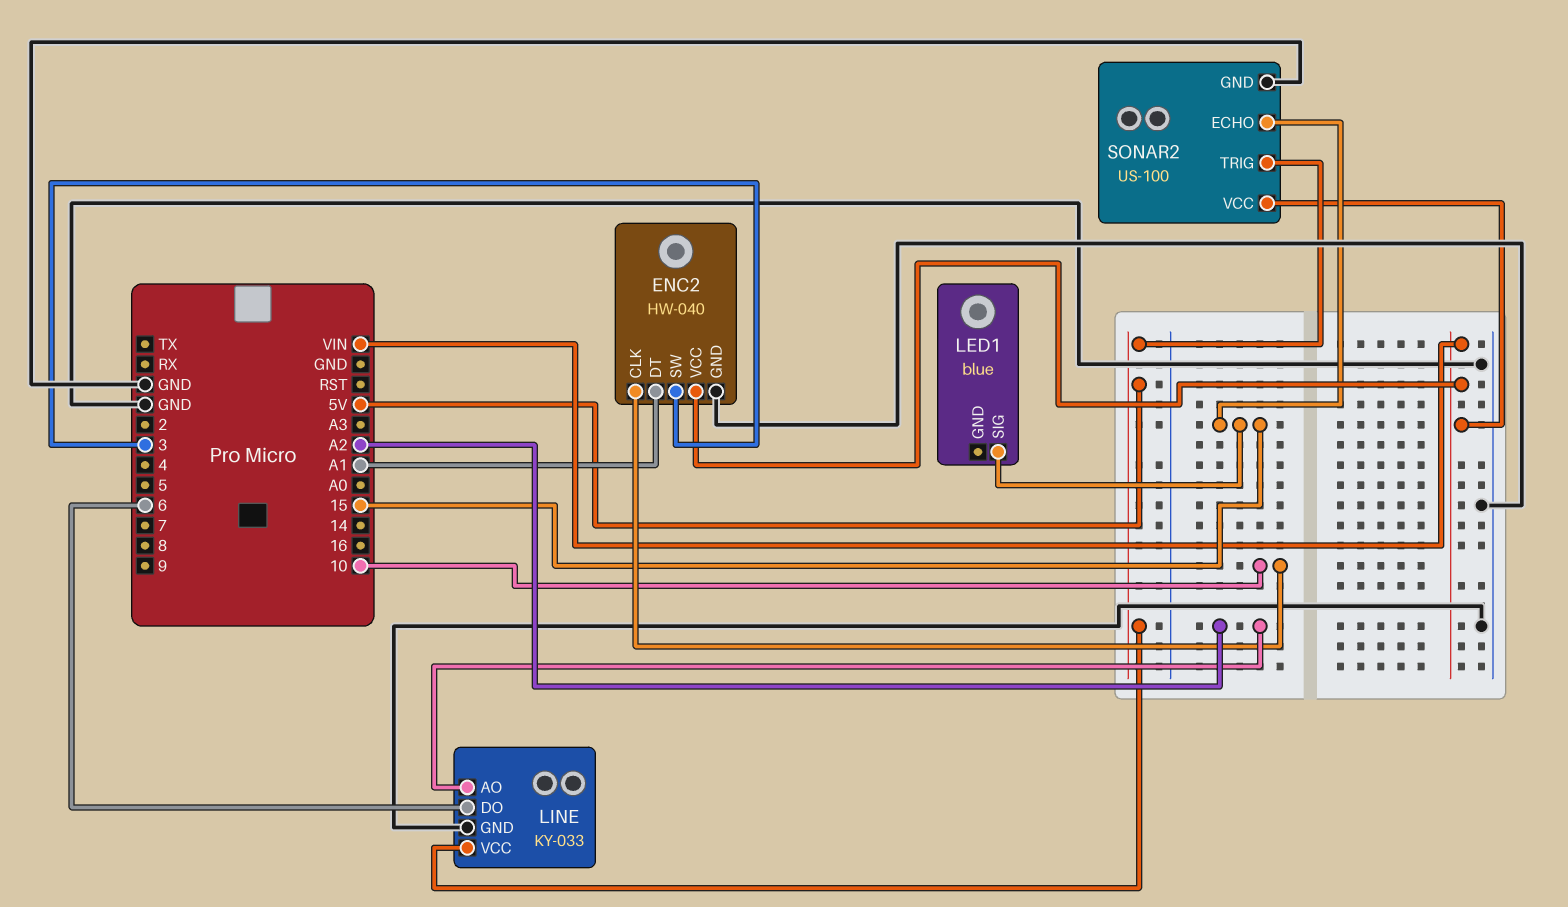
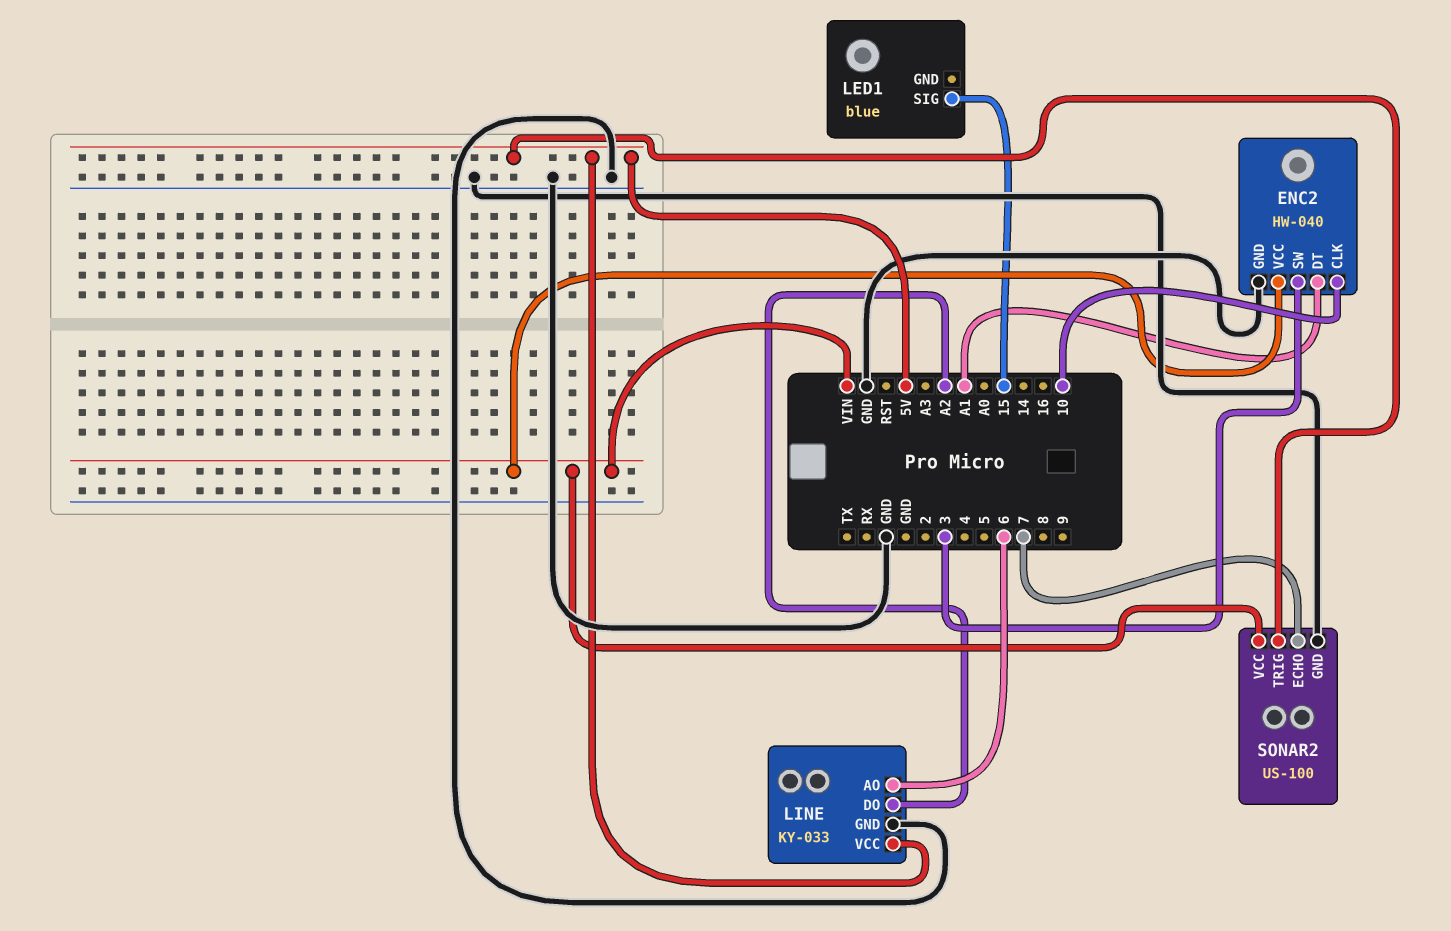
LINE pin AO: A2 -> 6
LINE pin DO: 6 -> A2
SONAR2 pin ECHO: 15 -> 7

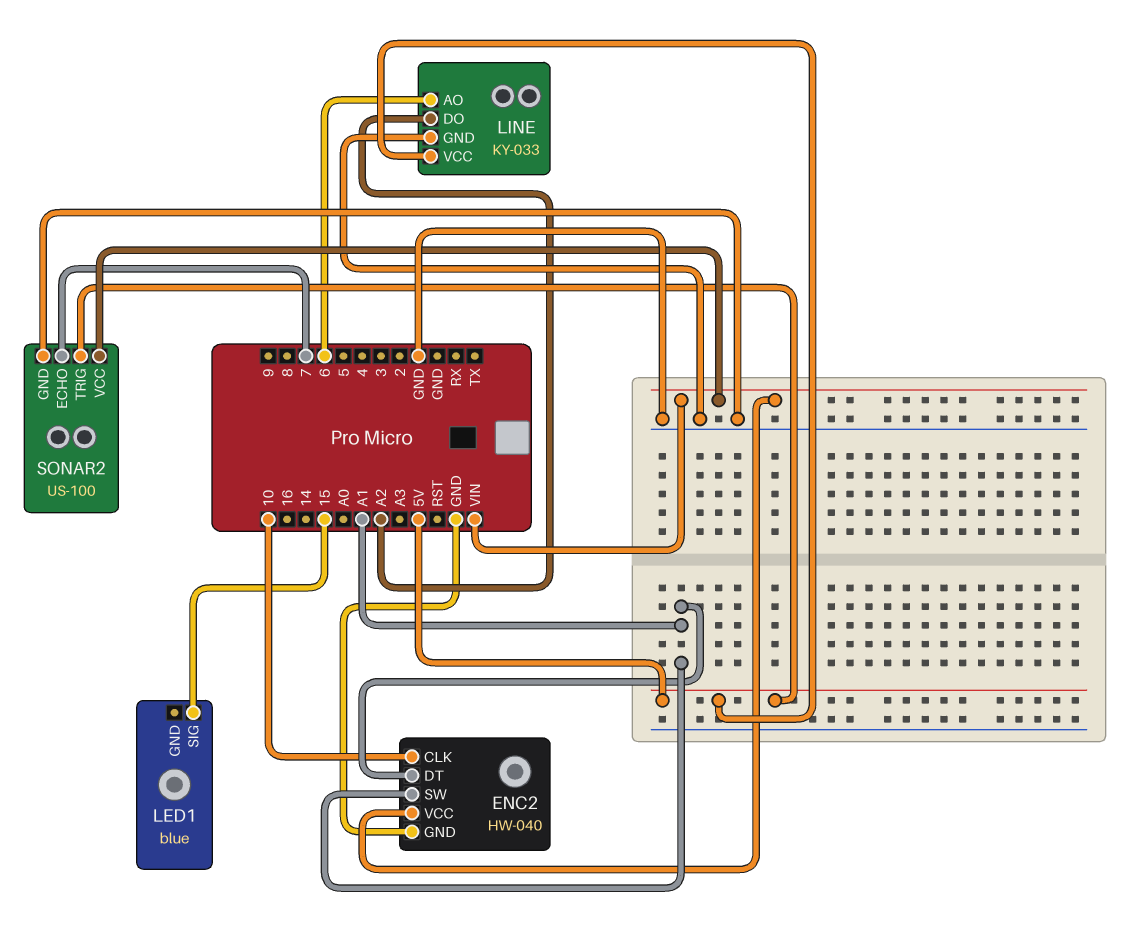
ENC2 pin SW: 3 -> A1

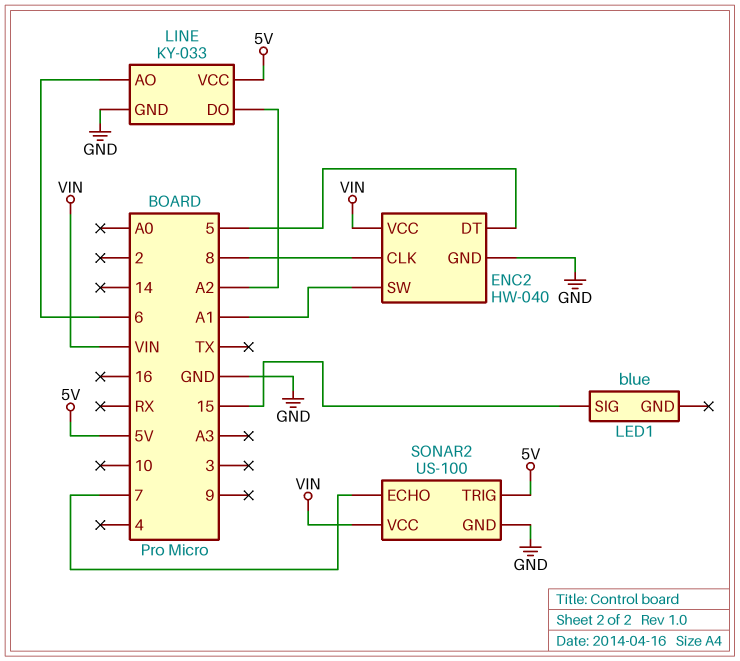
ENC2 pin CLK: 10 -> 8
ENC2 pin DT: A1 -> 5

